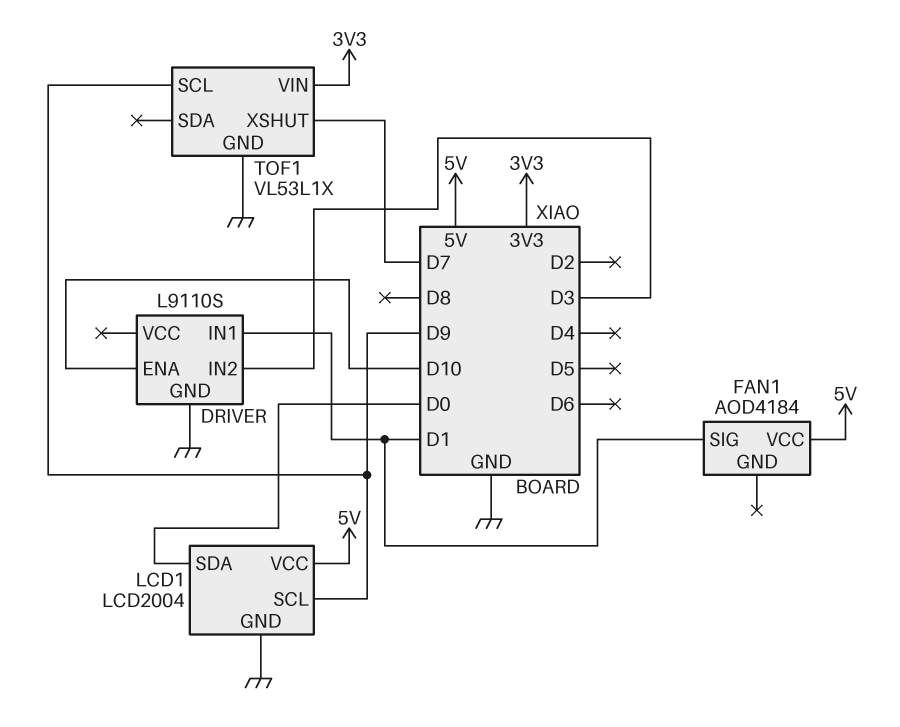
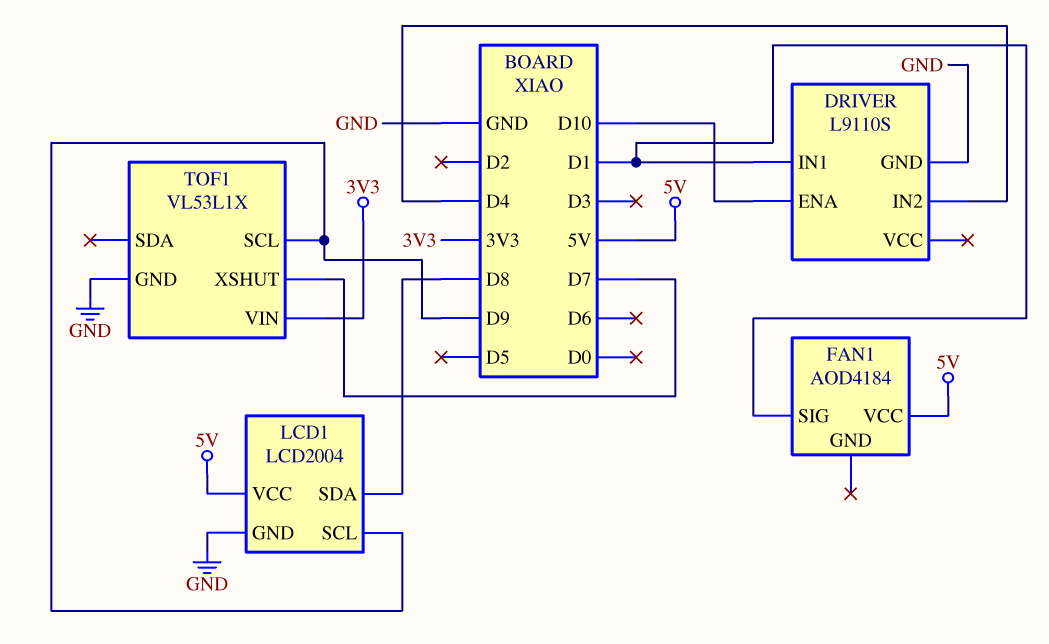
DRIVER pin IN2: D3 -> D4
LCD1 pin SDA: D0 -> D8

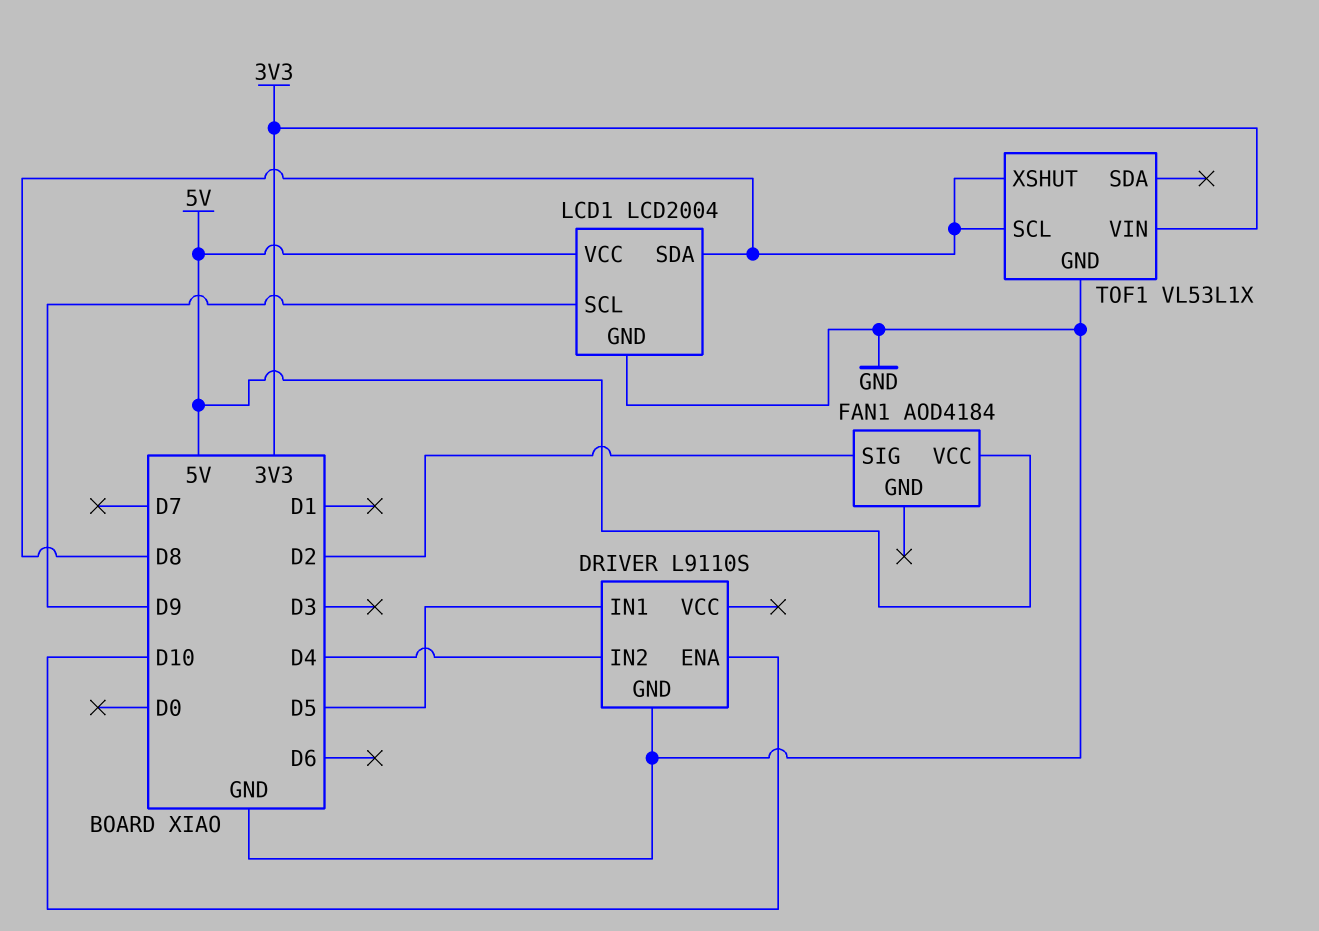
DRIVER pin IN1: D1 -> D5
FAN1 pin SIG: D1 -> D2
TOF1 pin SCL: D9 -> D8
TOF1 pin XSHUT: D7 -> D8

